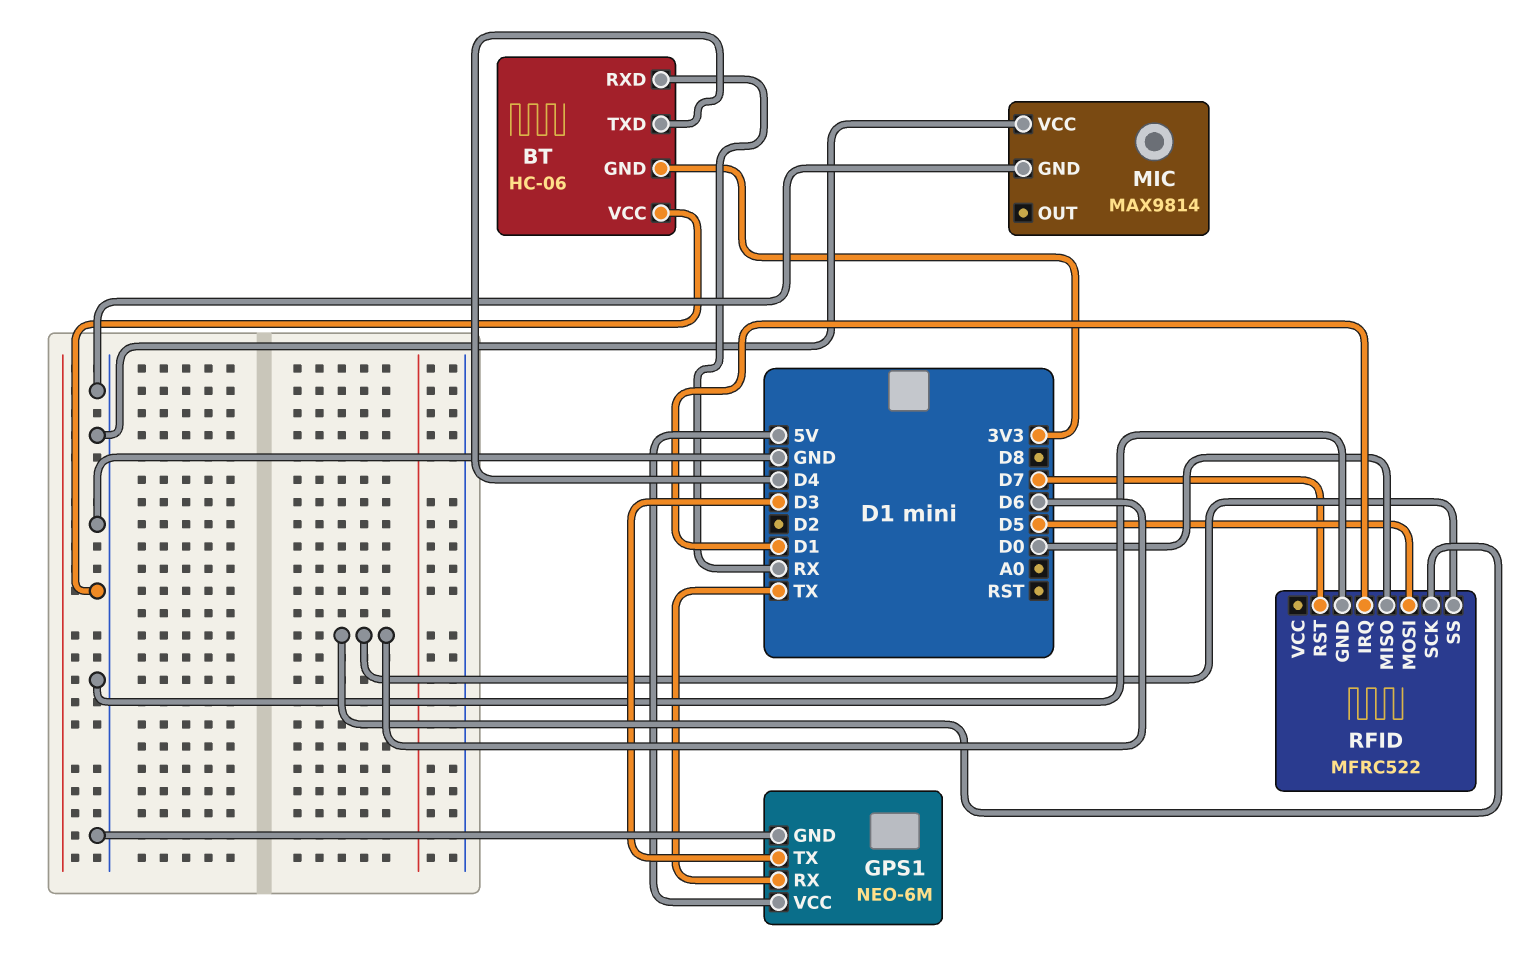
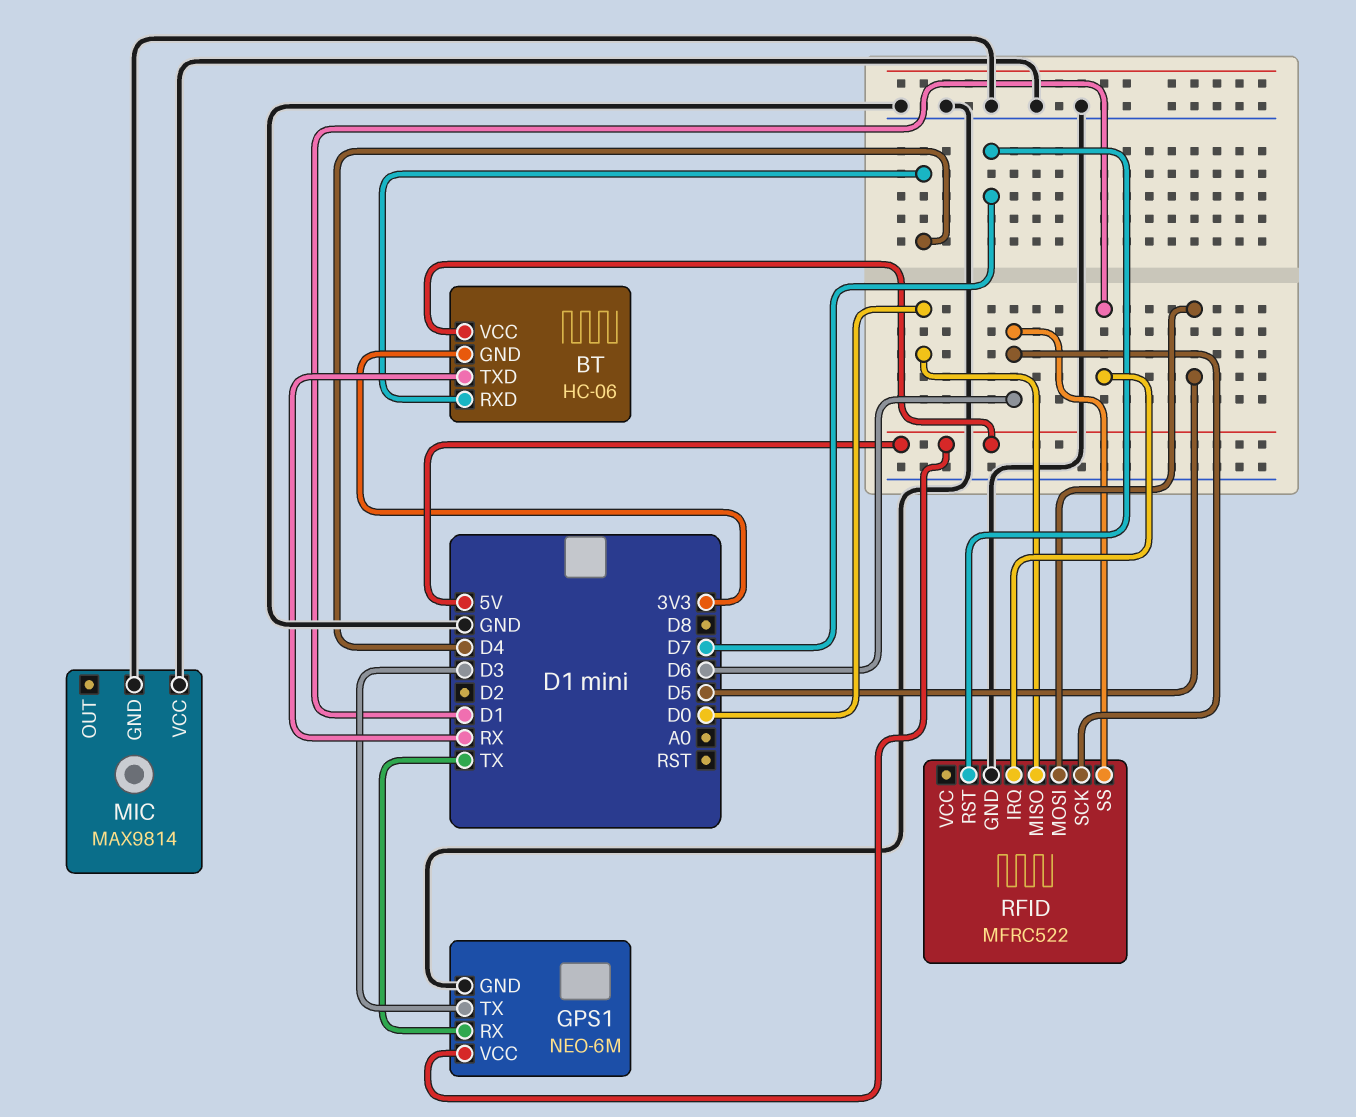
BT pin RXD: RX -> D4
BT pin TXD: D4 -> RX
BT pin VCC: GND -> 5V

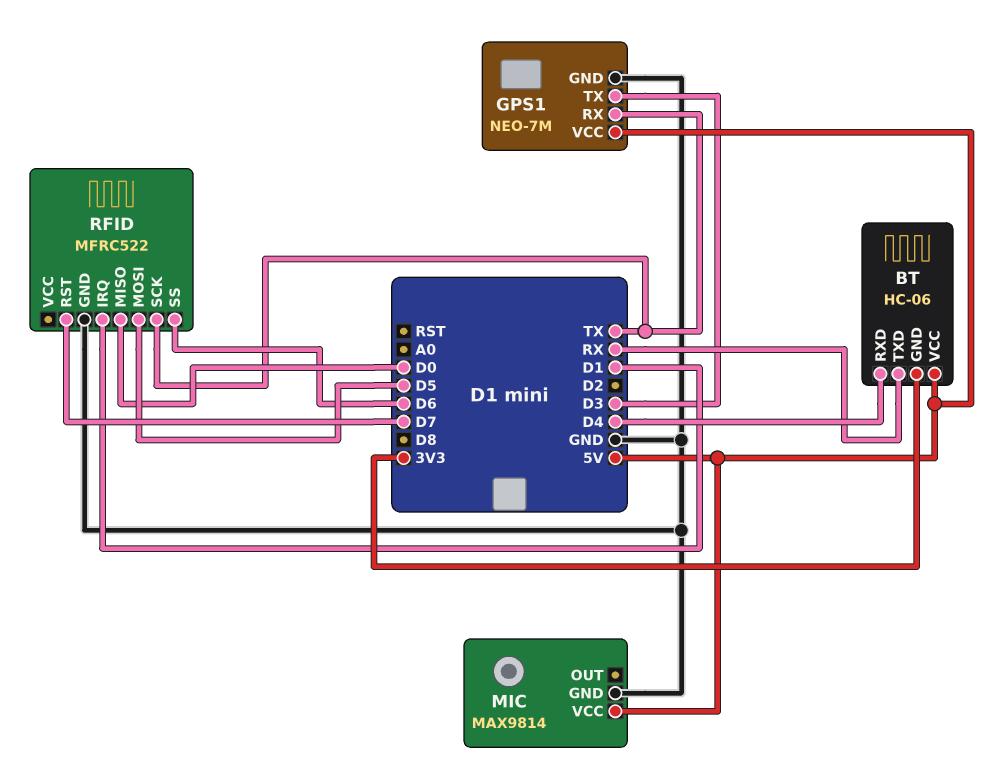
GPS1: NEO-6M -> NEO-7M
MIC pin VCC: GND -> 5V
RFID pin SCK: D6 -> TX

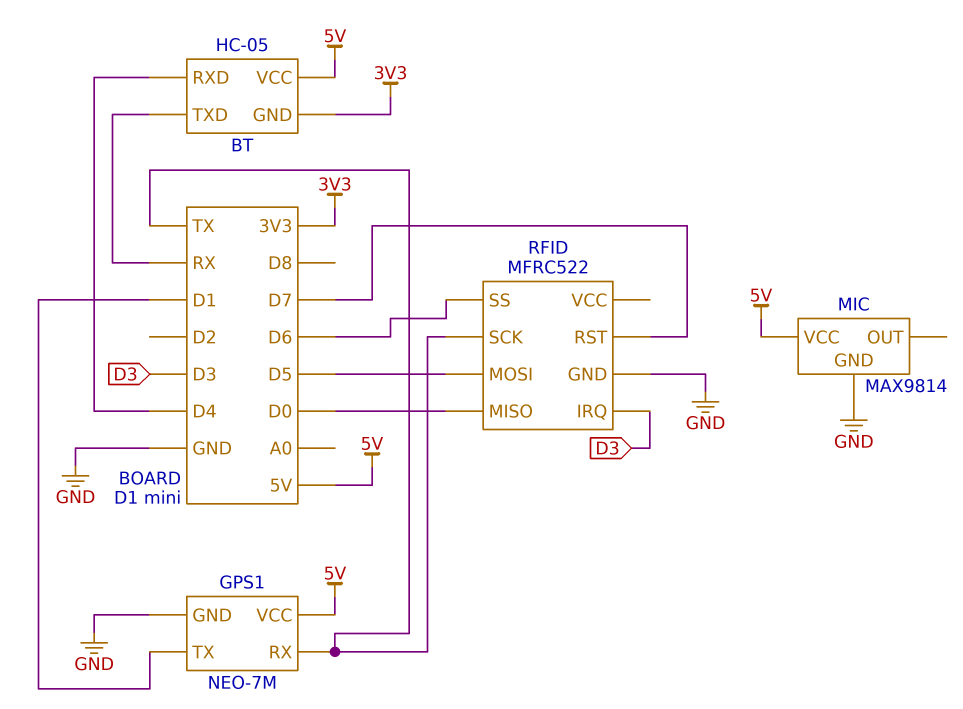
BT: HC-06 -> HC-05
GPS1 pin TX: D3 -> D1
RFID pin IRQ: D1 -> D3

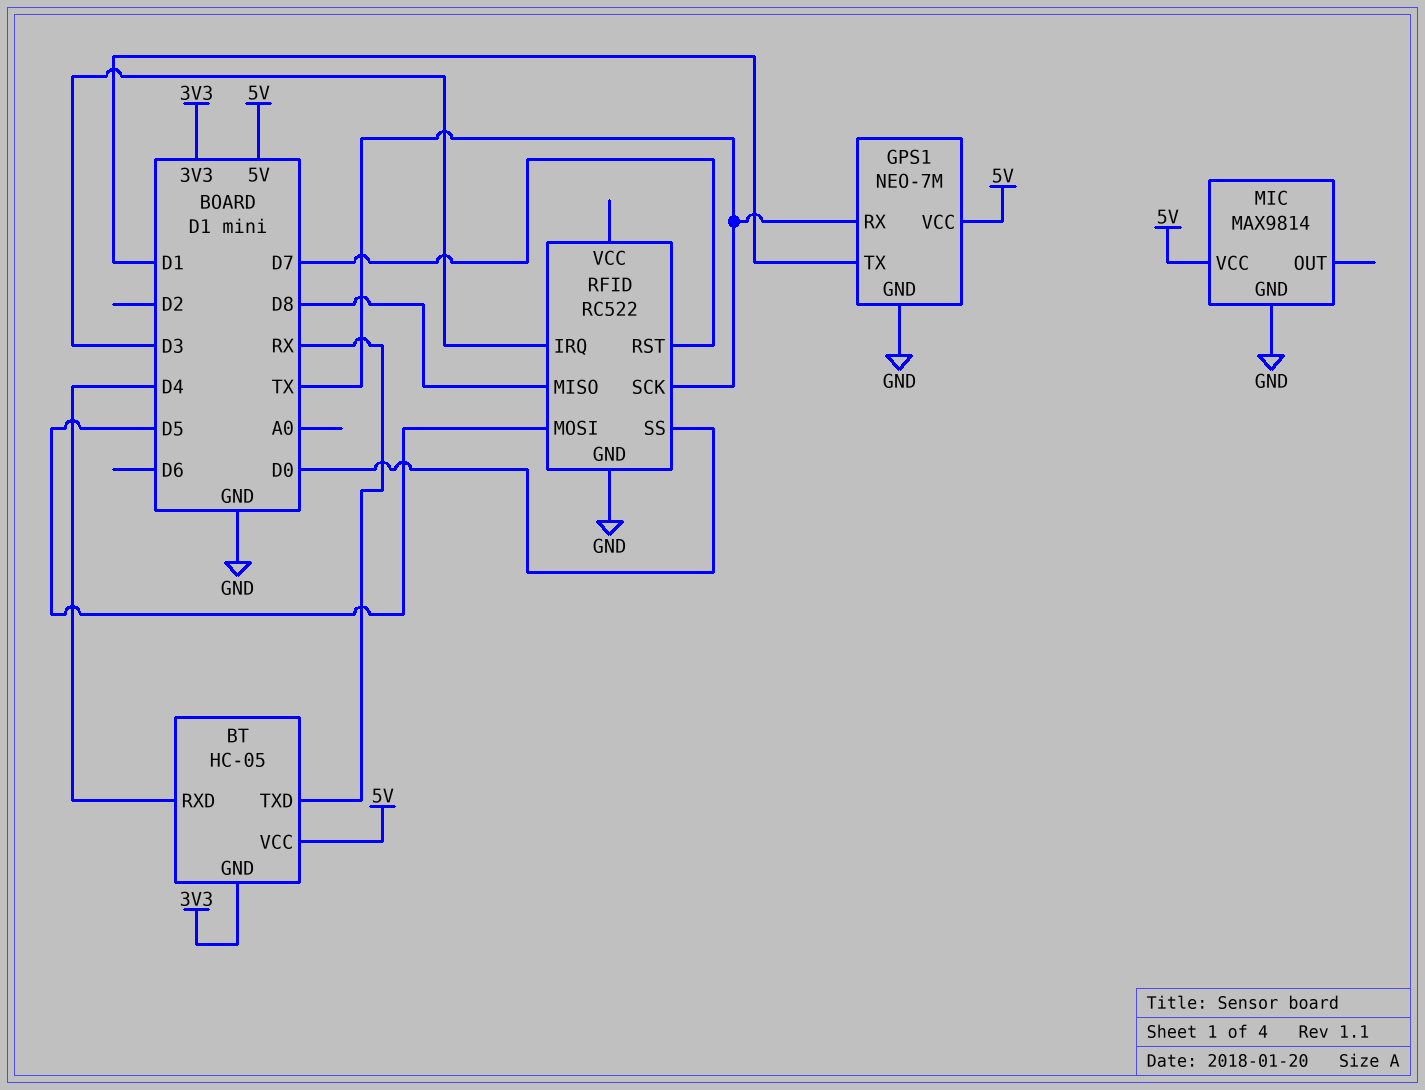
RFID: MFRC522 -> RC522
RFID pin MISO: D0 -> D8
RFID pin SS: D6 -> D0

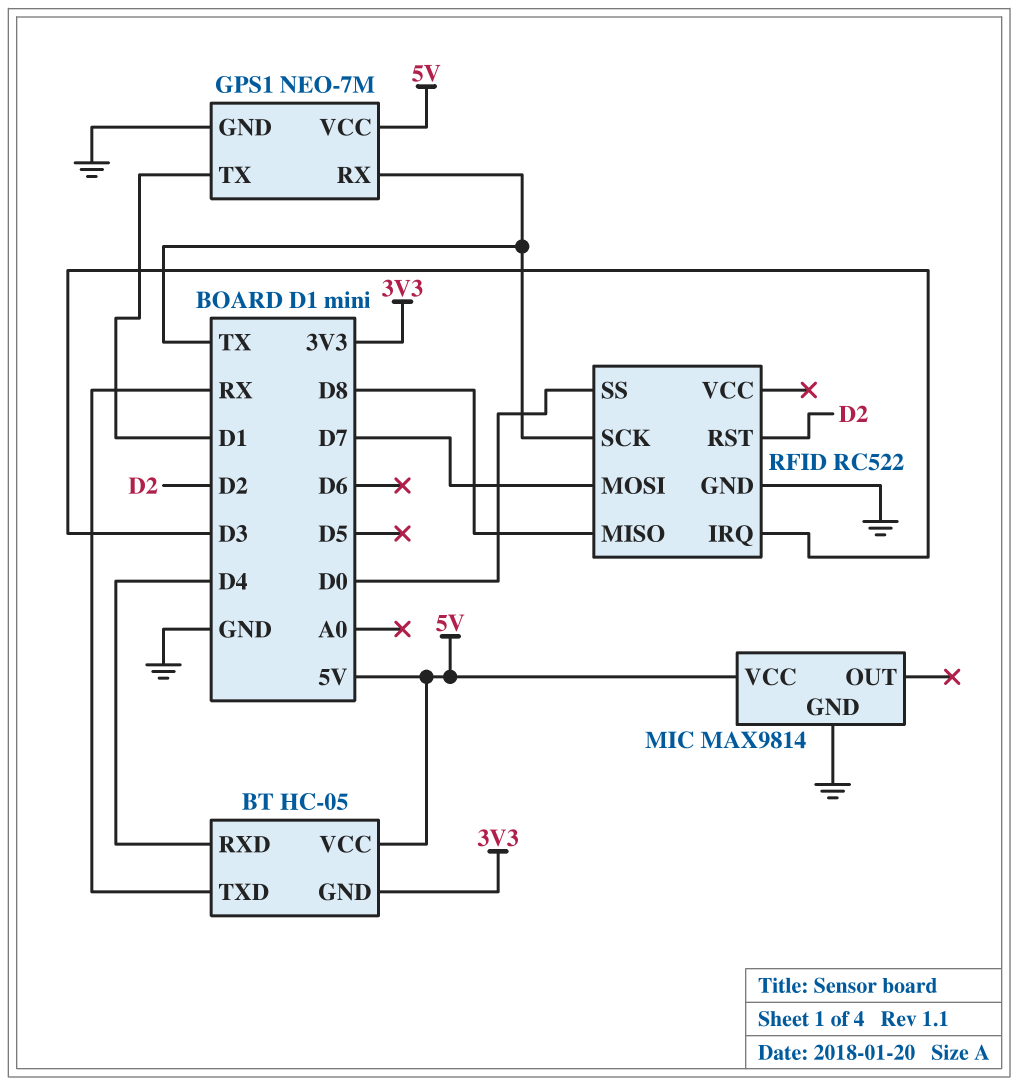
RFID pin MOSI: D5 -> D7
RFID pin RST: D7 -> D2

